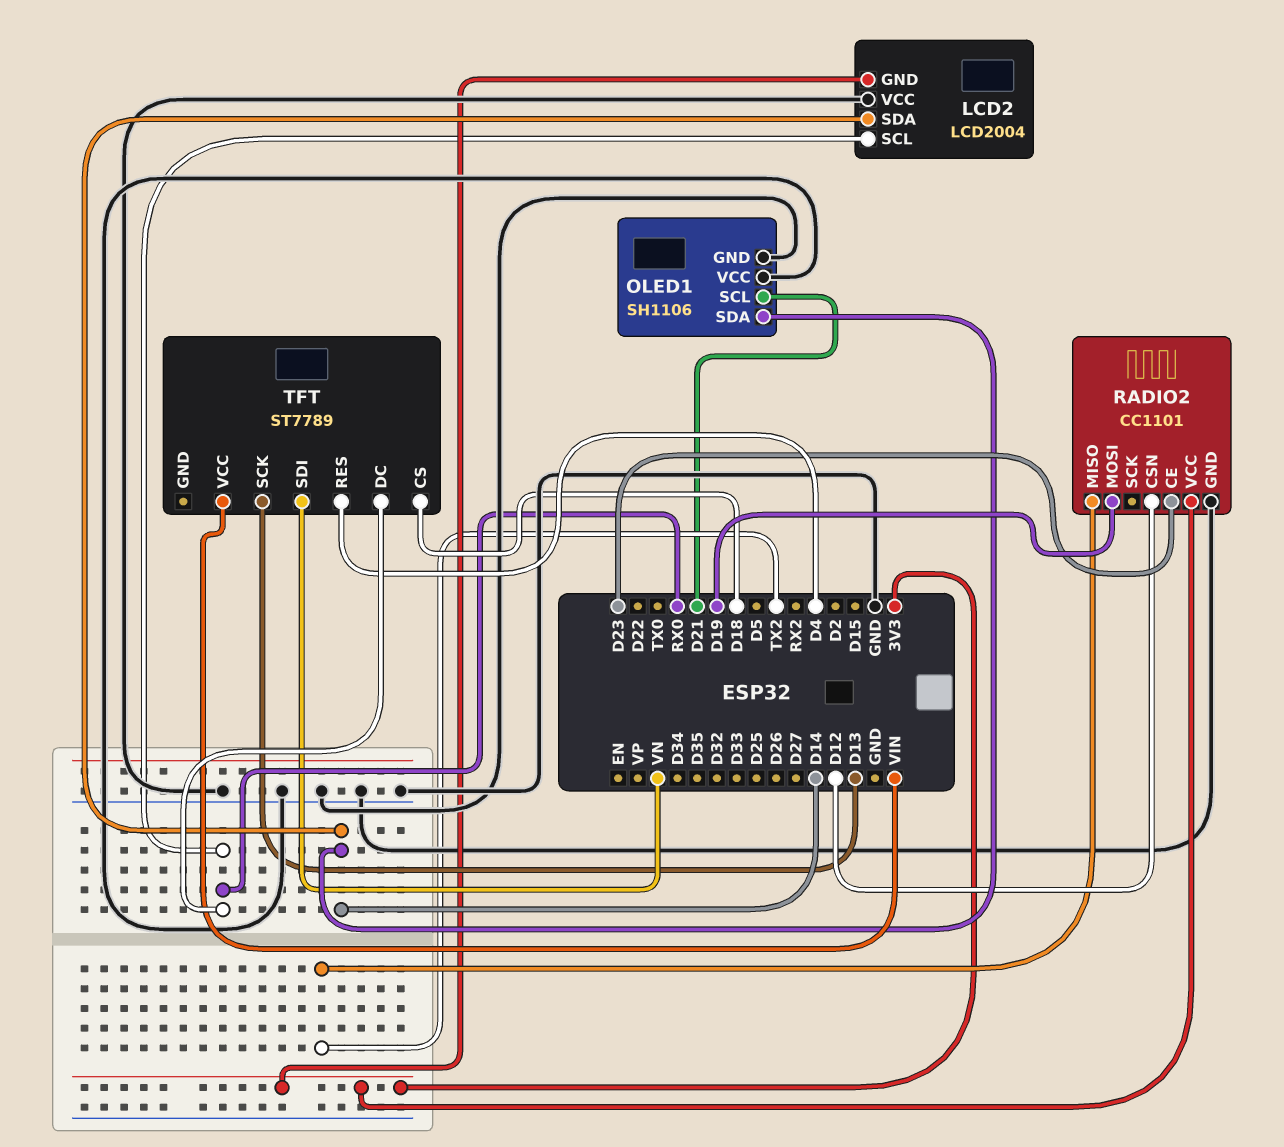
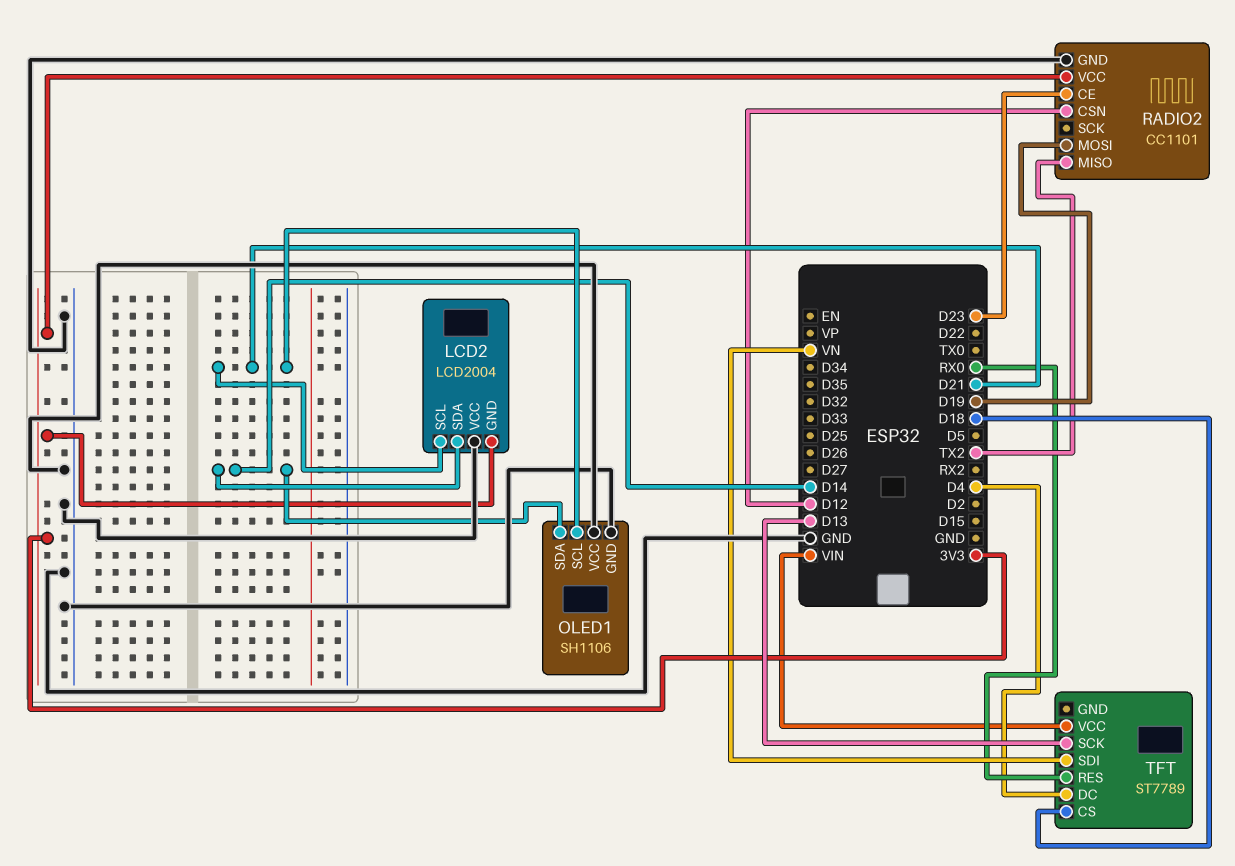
LCD2 pin SCL: RX0 -> D21
TFT pin DC: RX0 -> D4
TFT pin RES: D4 -> RX0

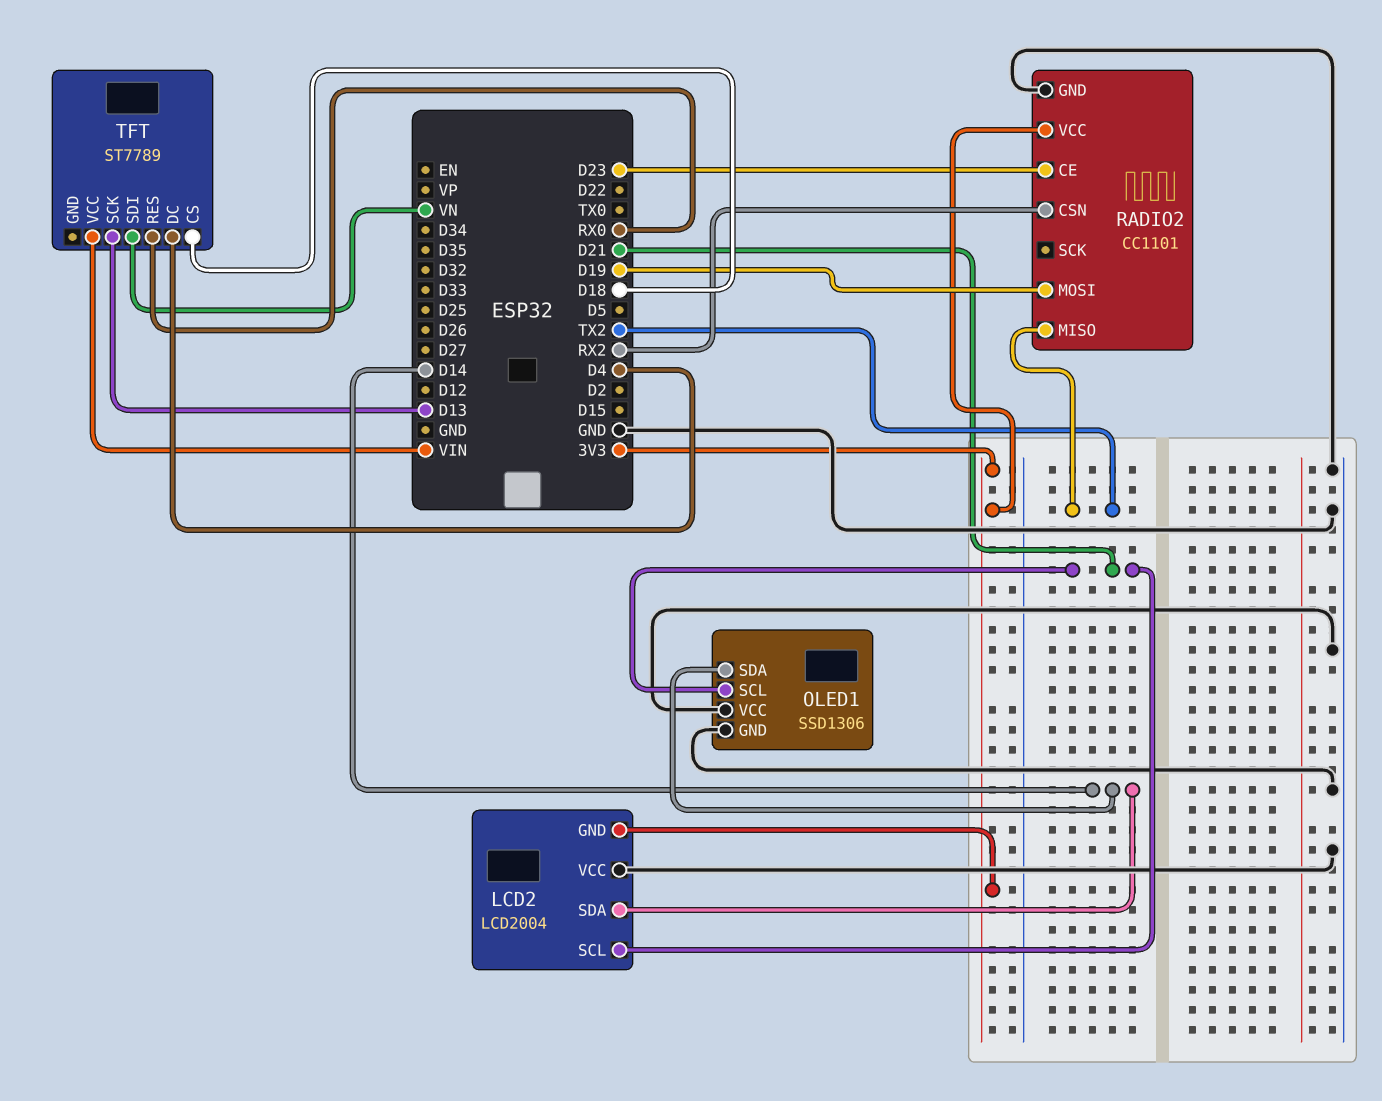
OLED1: SH1106 -> SSD1306
RADIO2 pin CSN: D12 -> RX2

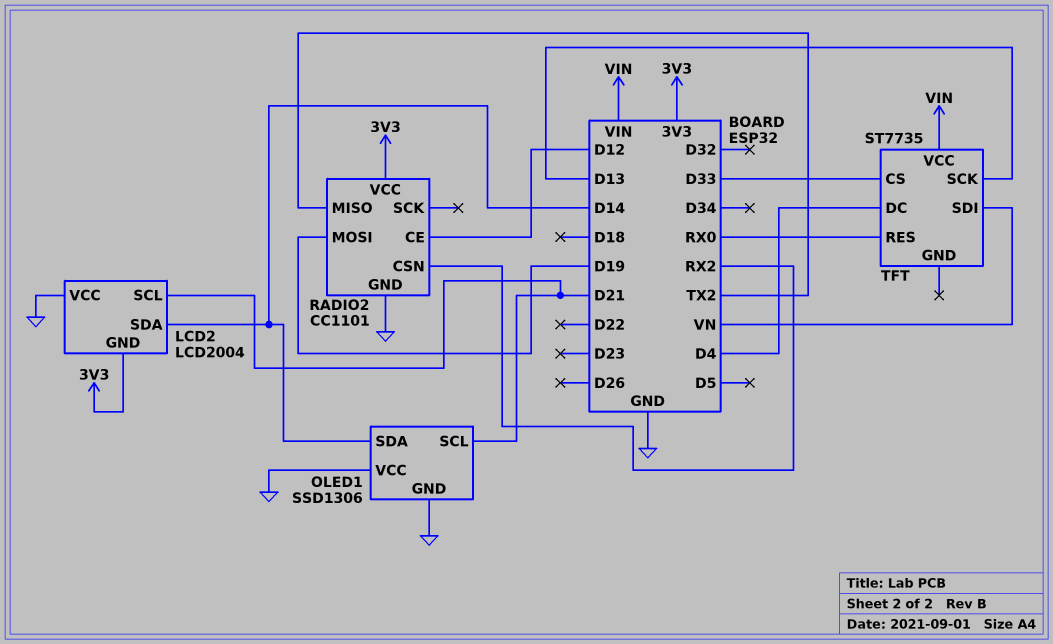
RADIO2 pin CE: D23 -> D12
TFT: ST7789 -> ST7735
TFT pin CS: D18 -> D33

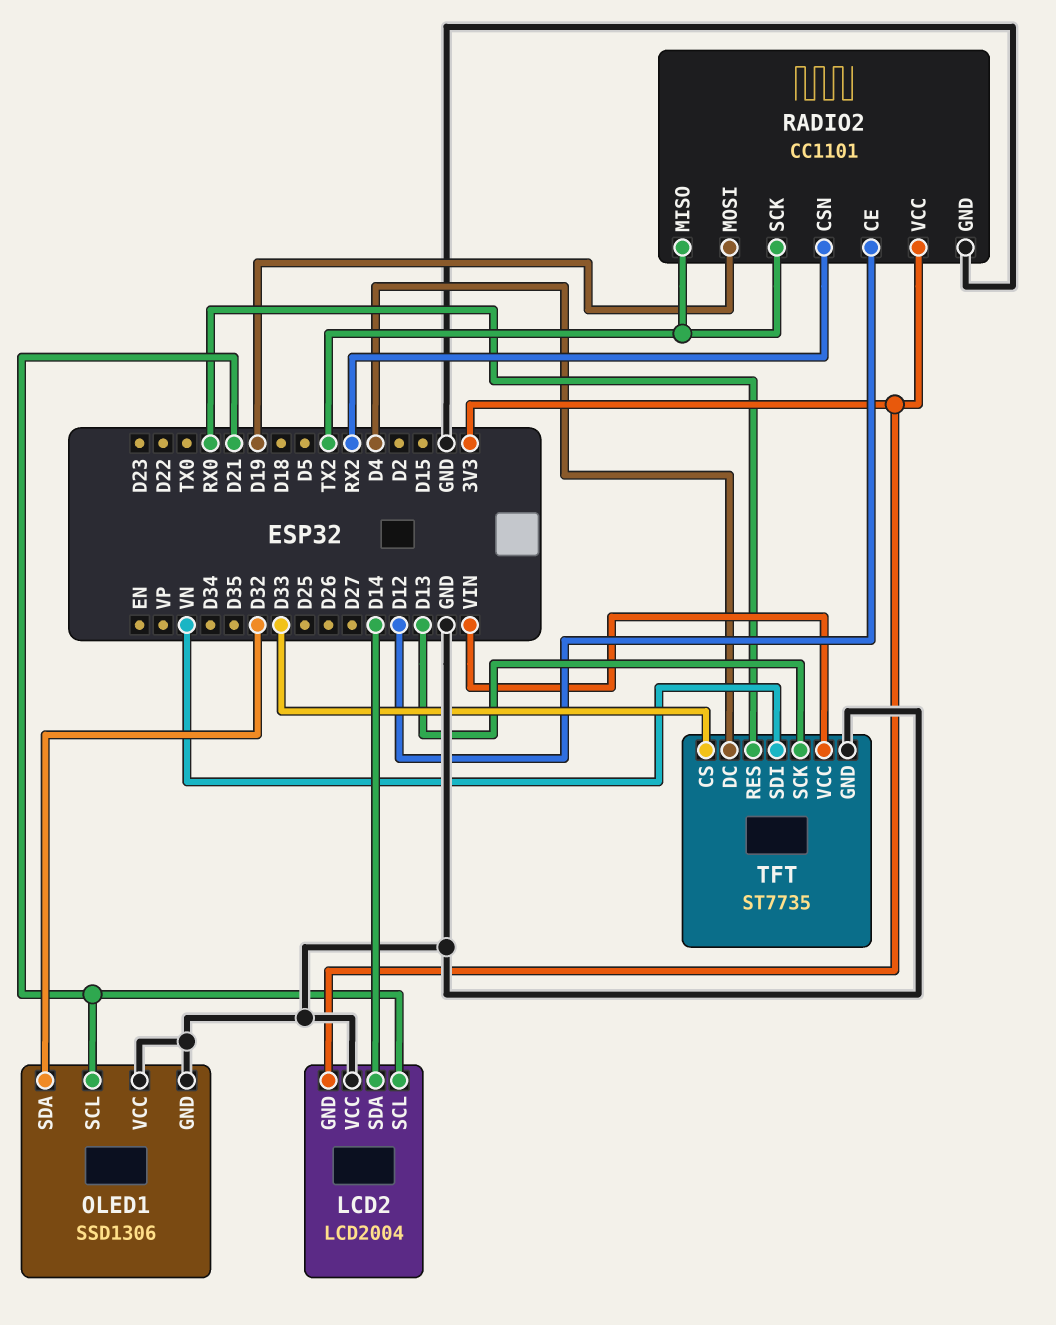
OLED1 pin SDA: D14 -> D32
RADIO2 pin SCK: none -> TX2
TFT pin GND: none -> GND

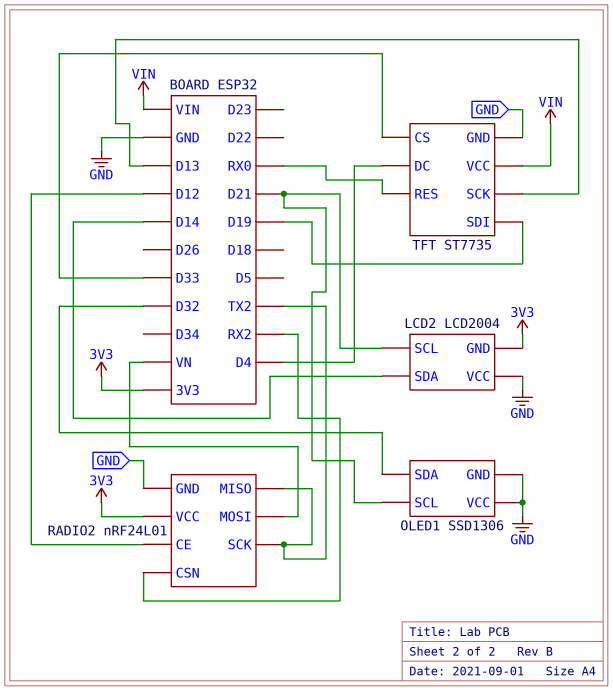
RADIO2: CC1101 -> nRF24L01
RADIO2 pin MOSI: D19 -> VN
TFT pin SDI: VN -> D19

